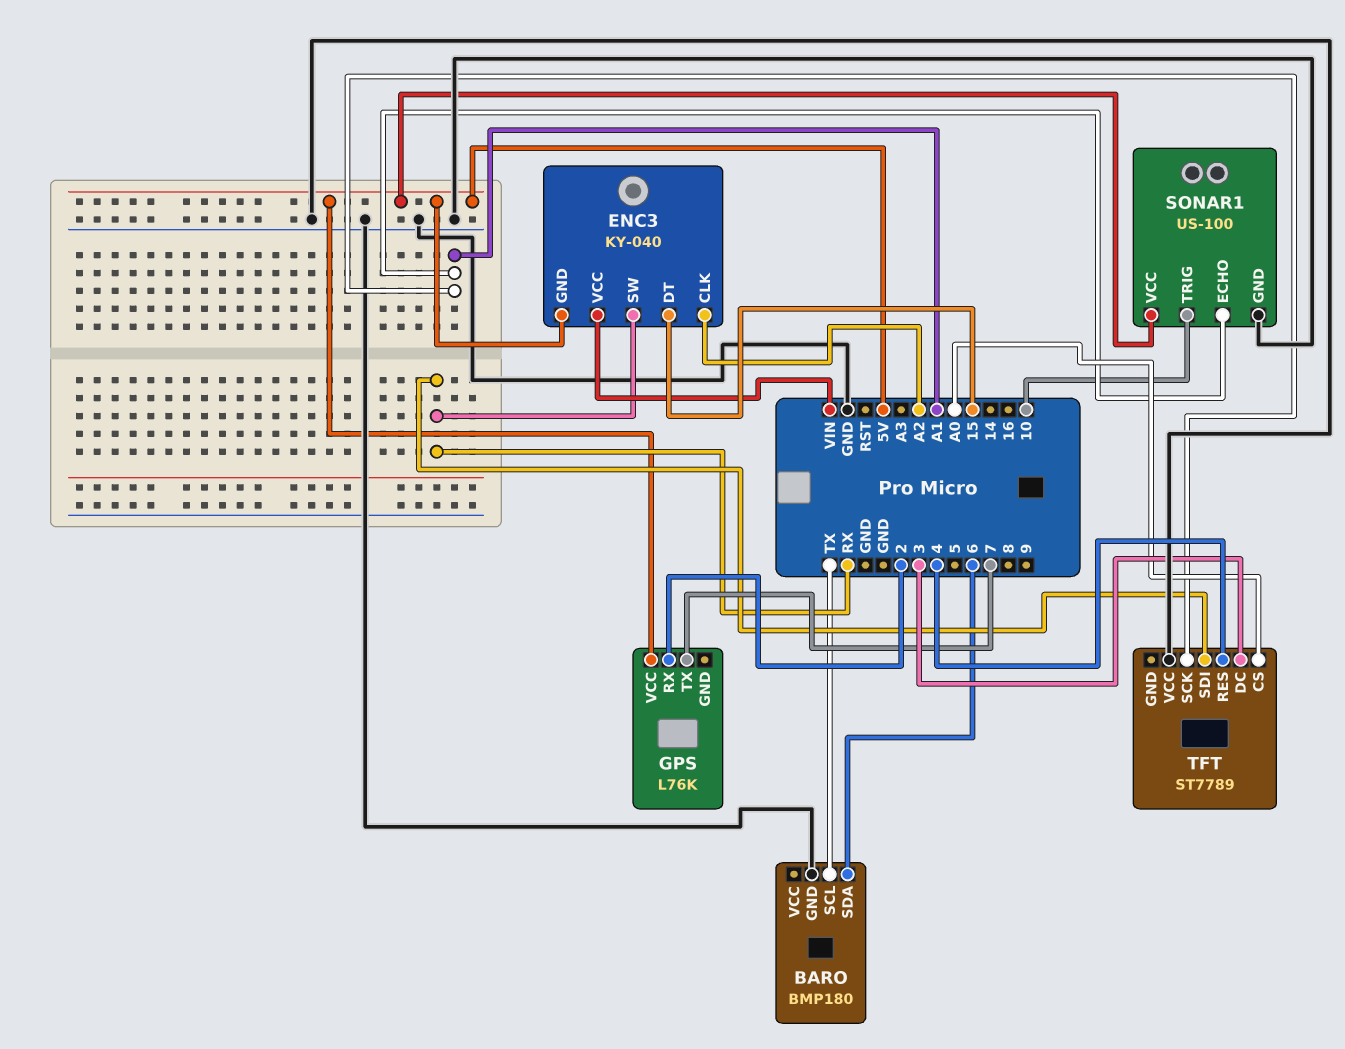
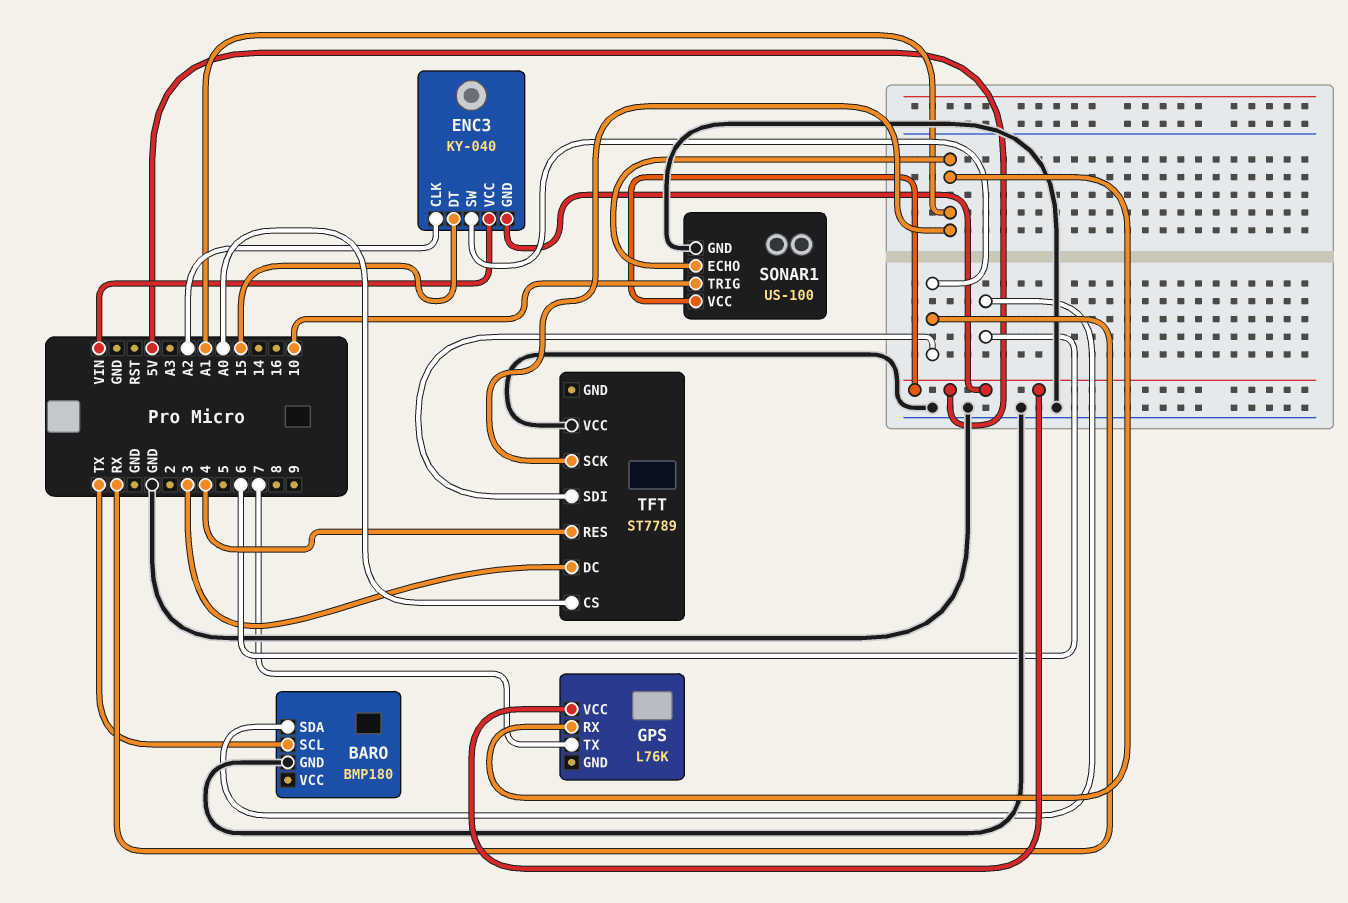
GPS pin RX: 2 -> A1

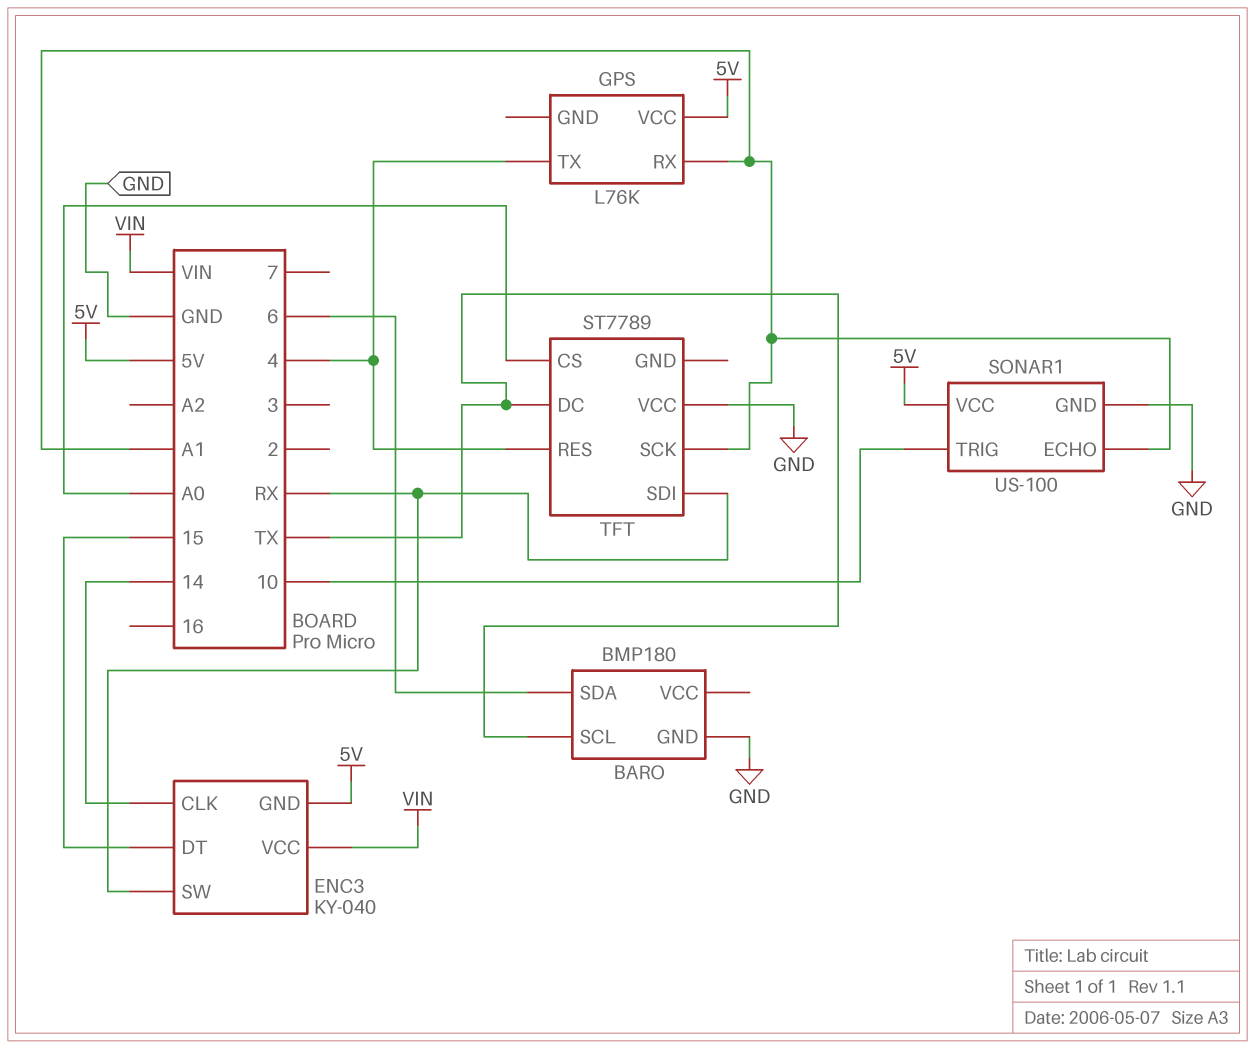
ENC3 pin CLK: A2 -> 14
GPS pin TX: 7 -> 4
TFT pin DC: 3 -> TX

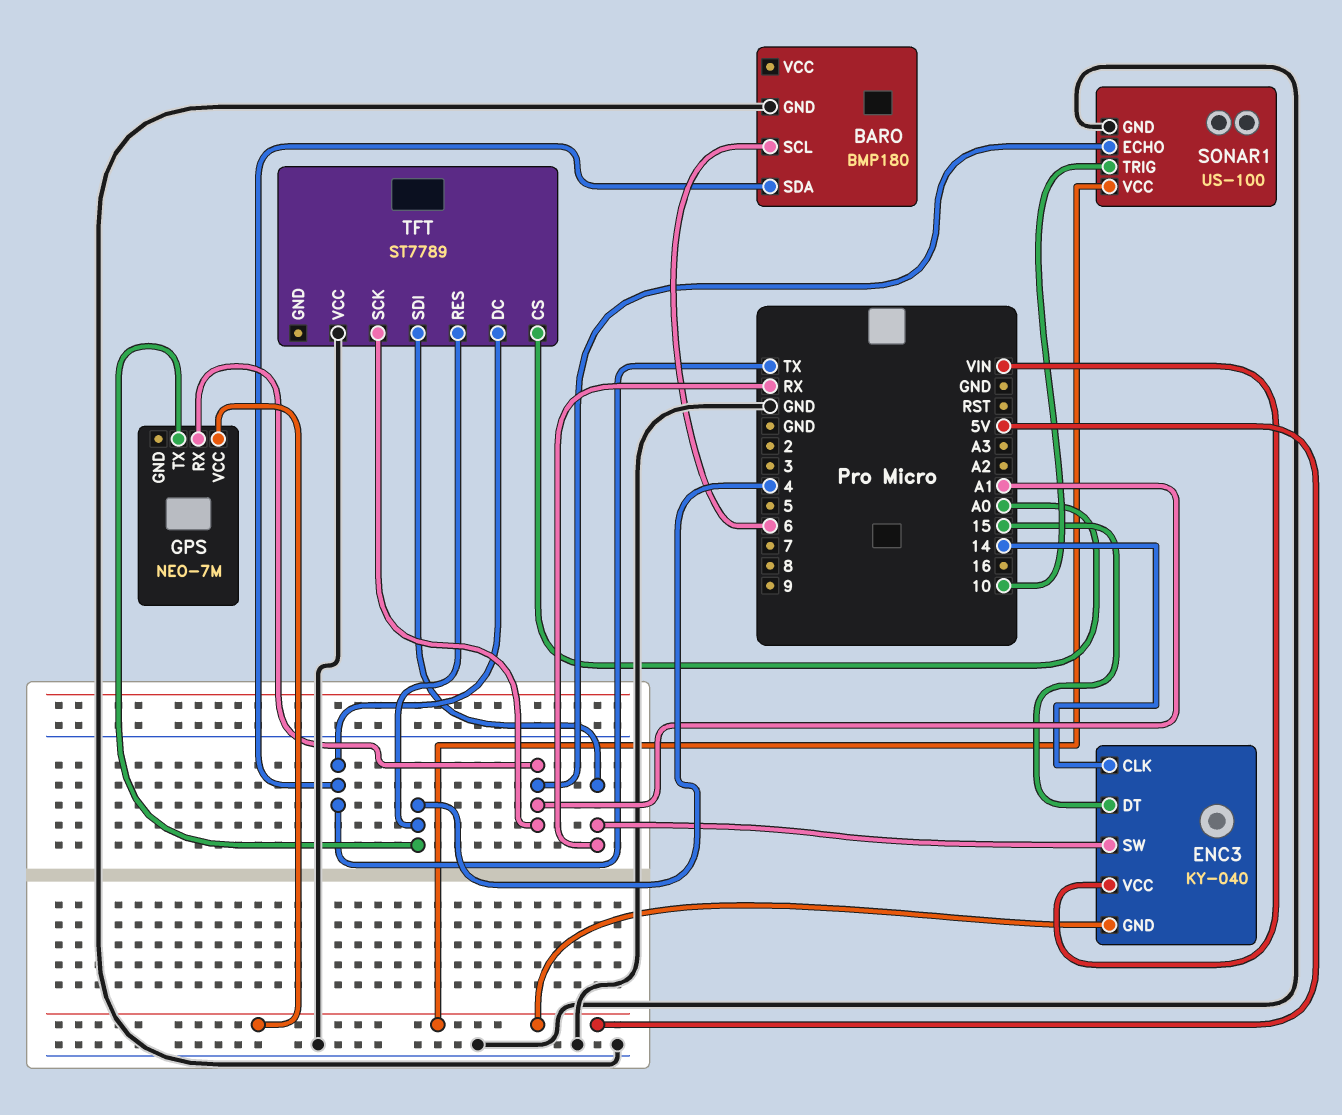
BARO pin SCL: TX -> 6
BARO pin SDA: 6 -> TX
GPS: L76K -> NEO-7M

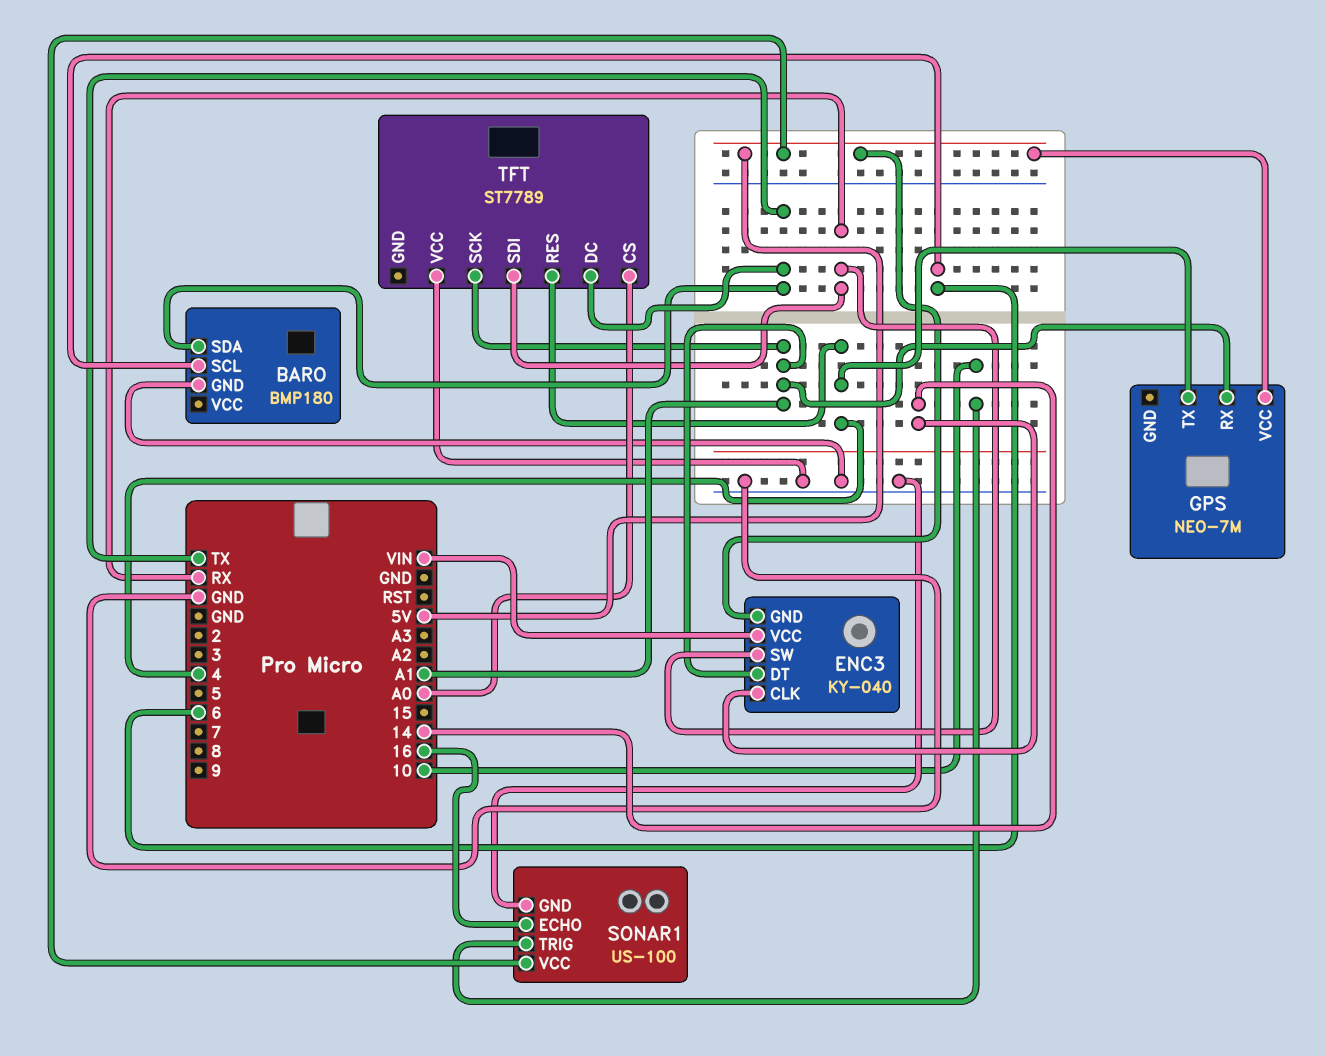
ENC3 pin DT: 15 -> A1
SONAR1 pin ECHO: A1 -> 16

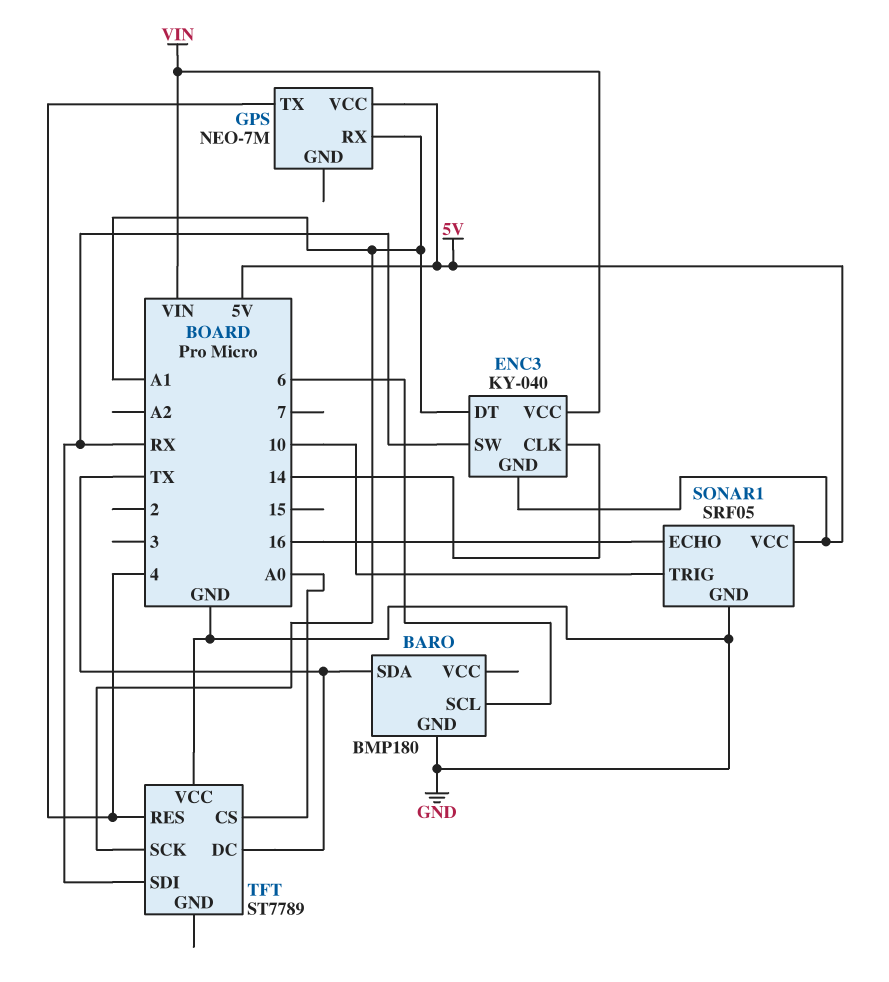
SONAR1: US-100 -> SRF05

